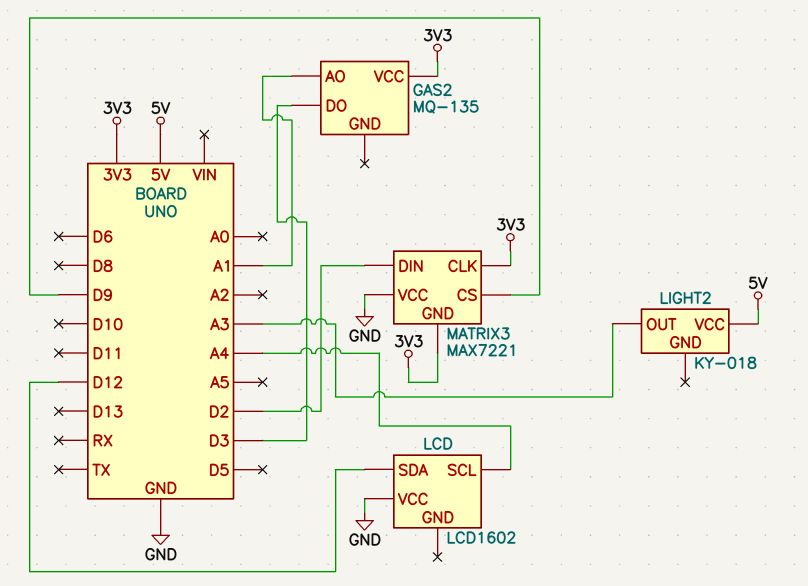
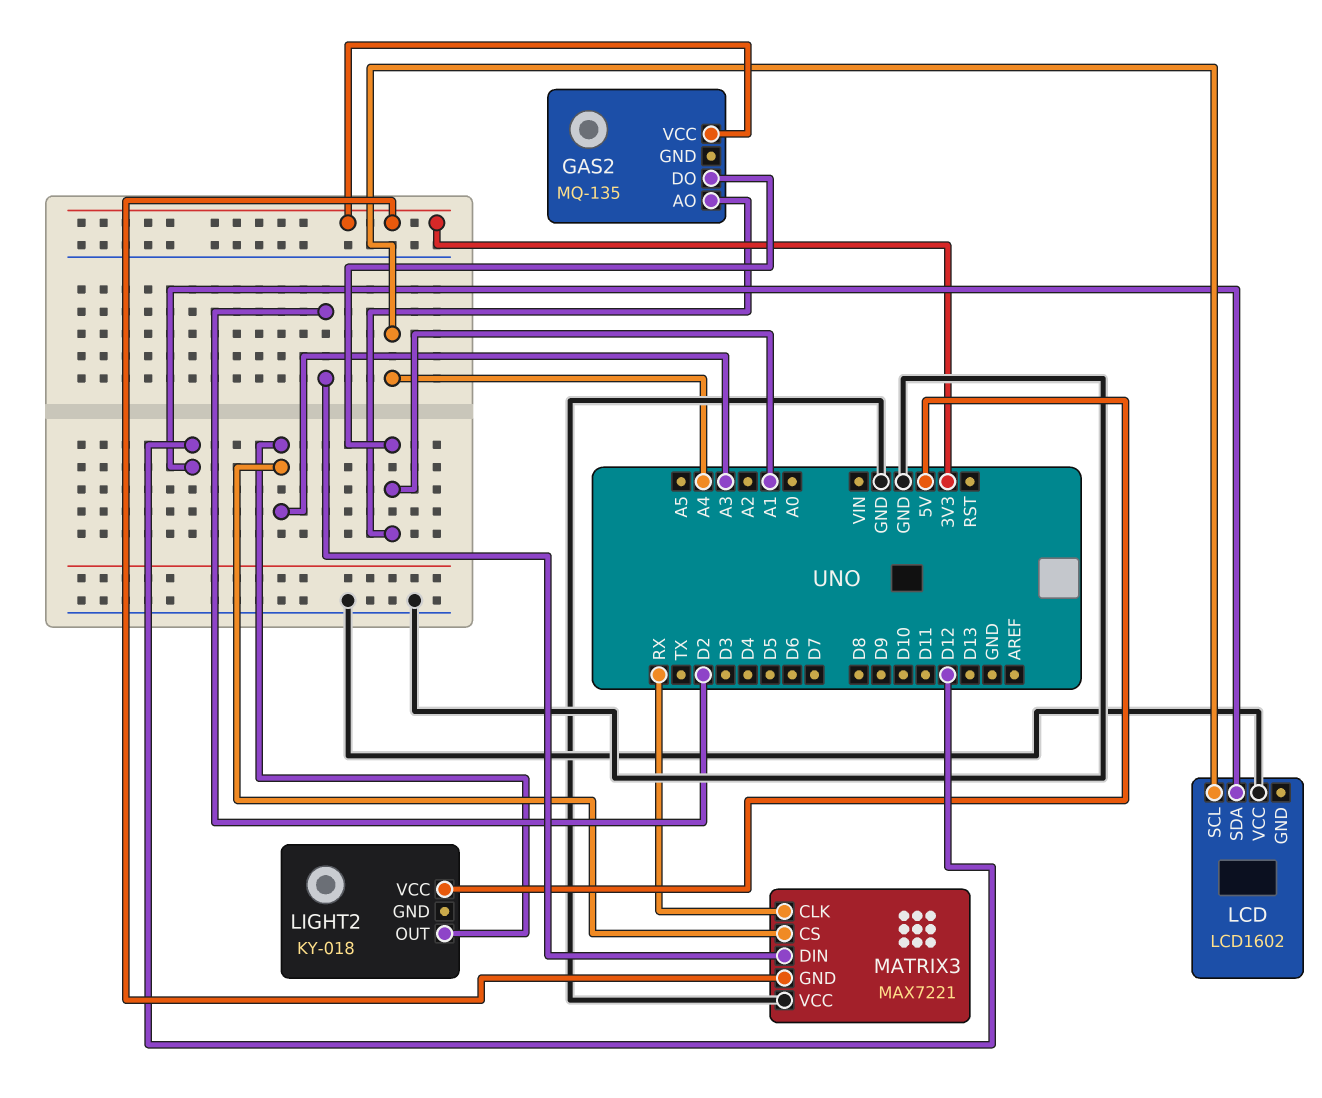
GAS2 pin DO: D3 -> A1
MATRIX3 pin CLK: 3V3 -> RX
MATRIX3 pin CS: D9 -> A3

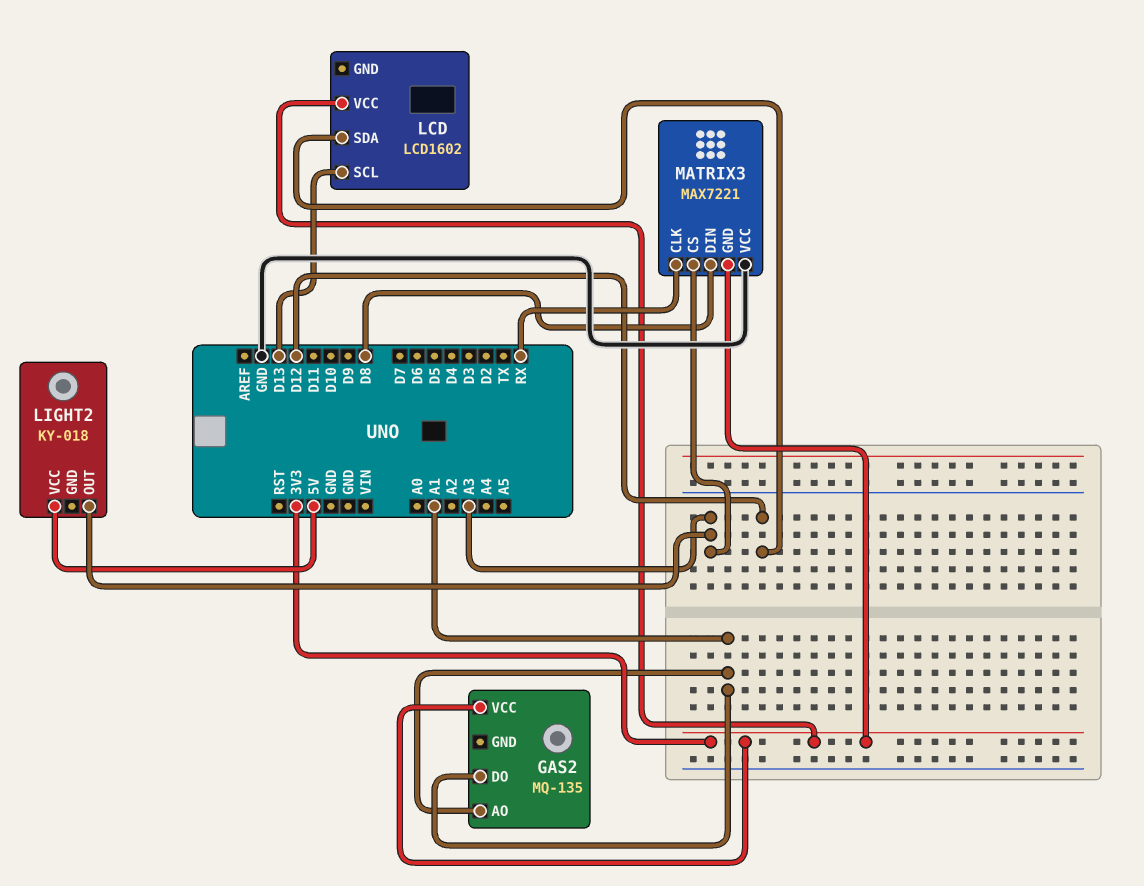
LCD pin SCL: A4 -> D13
LCD pin VCC: GND -> 3V3
MATRIX3 pin DIN: D2 -> D8

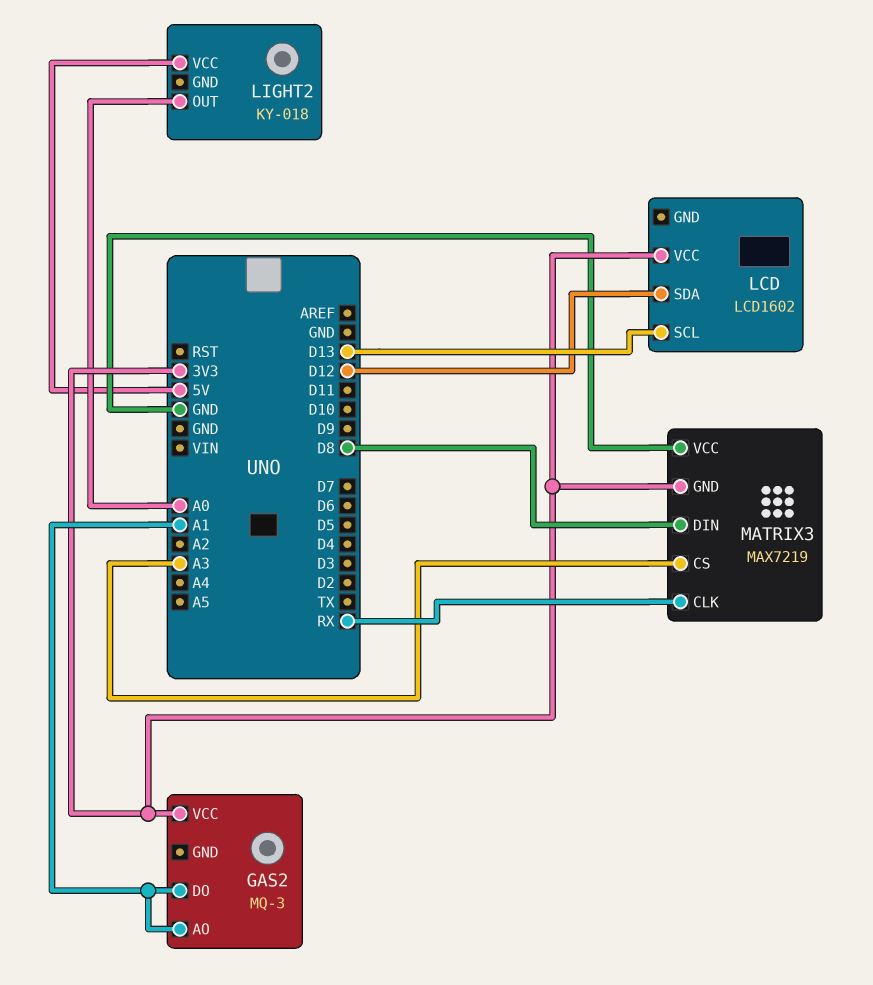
GAS2: MQ-135 -> MQ-3
LIGHT2 pin OUT: A3 -> A0
MATRIX3: MAX7221 -> MAX7219

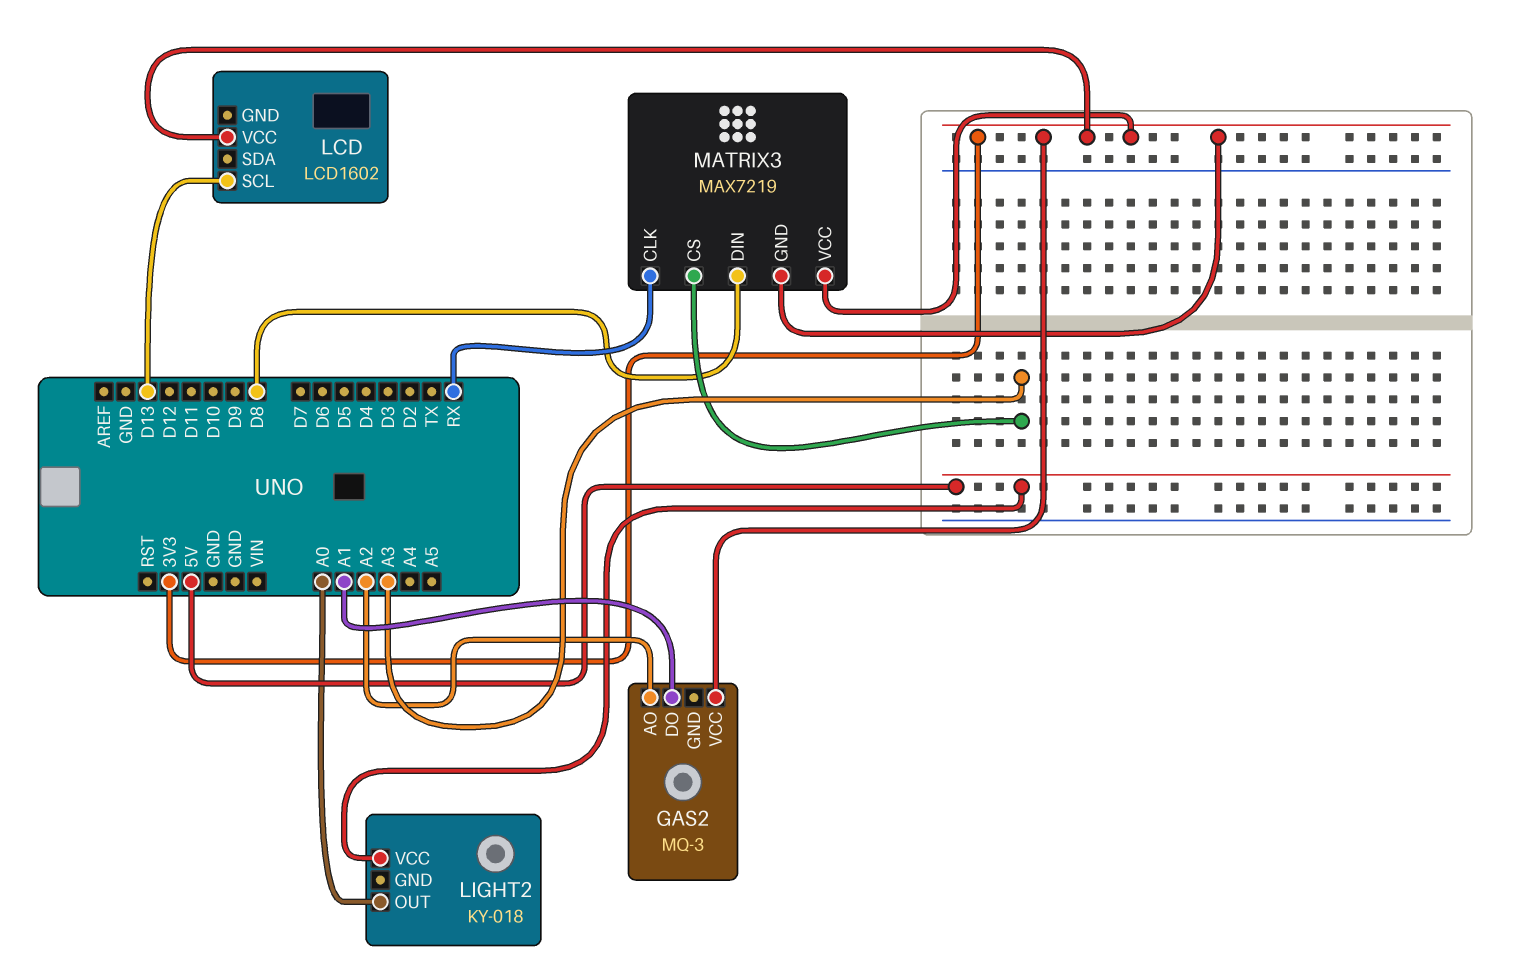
GAS2 pin AO: A1 -> A2
LCD pin SDA: D12 -> none
MATRIX3 pin VCC: GND -> 3V3

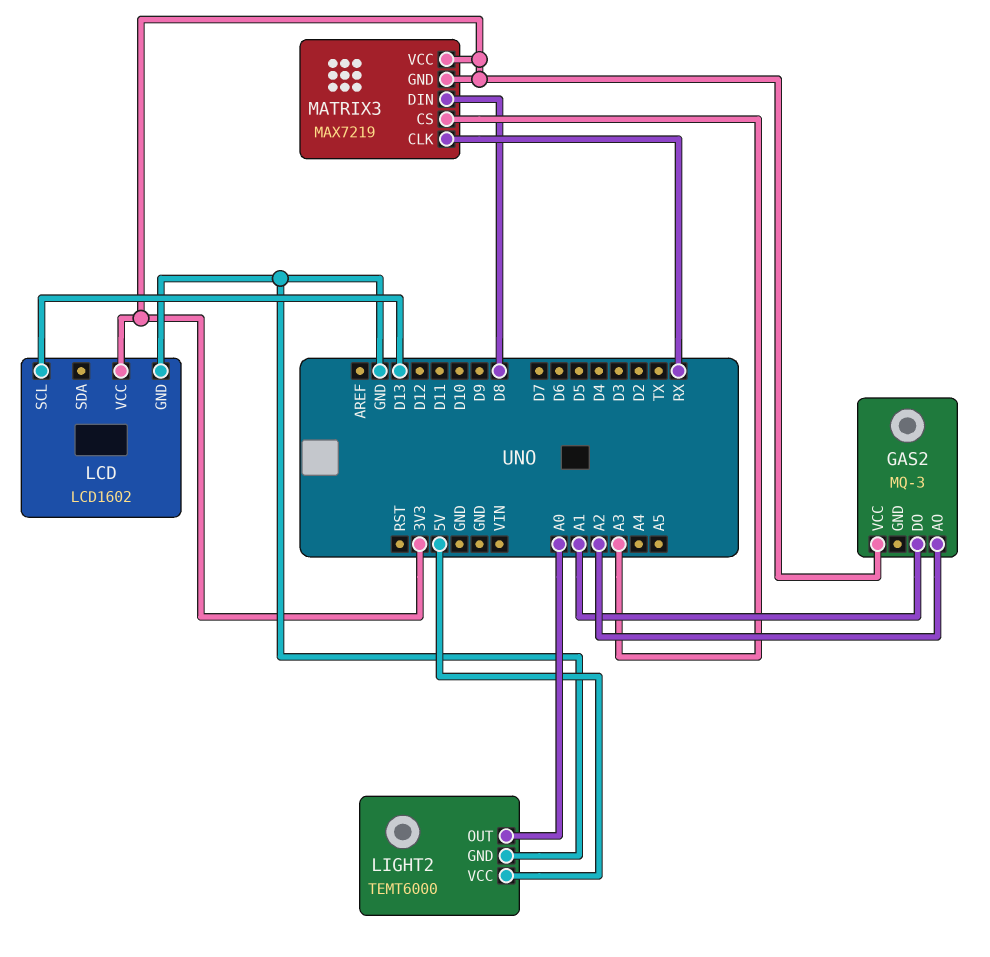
LCD pin GND: none -> GND
LIGHT2: KY-018 -> TEMT6000
LIGHT2 pin GND: none -> GND

